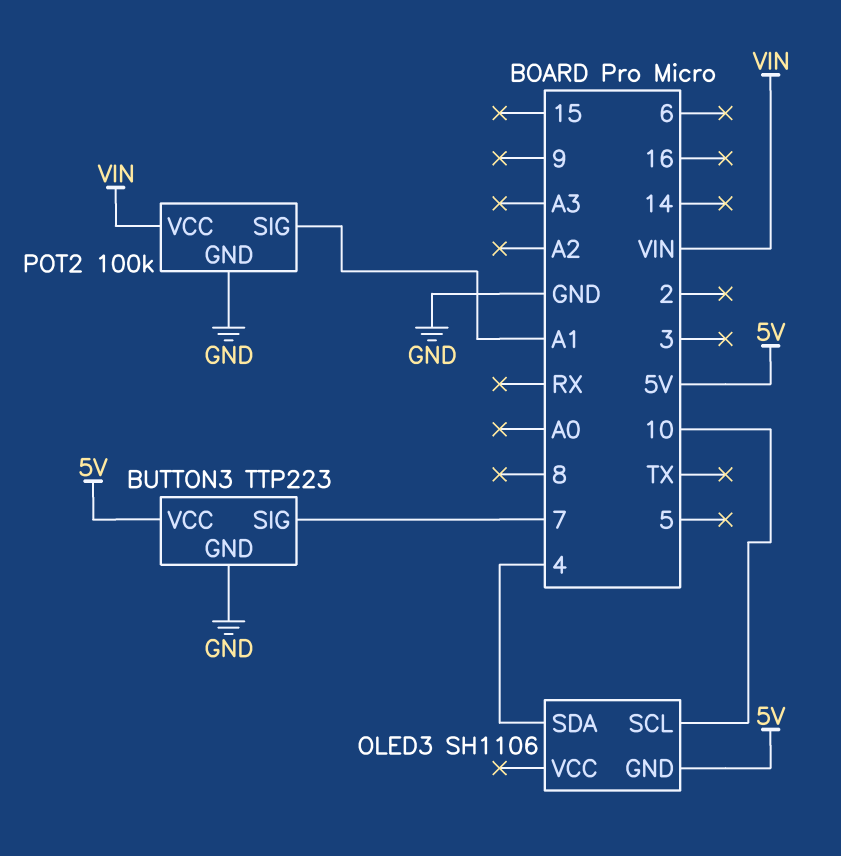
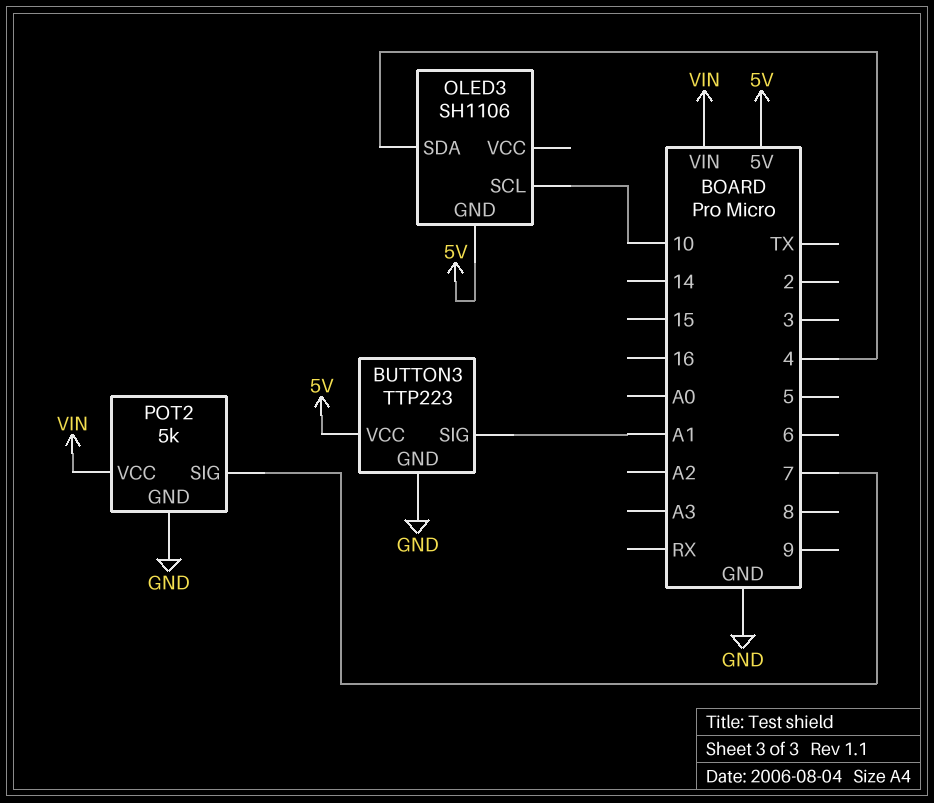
BUTTON3 pin SIG: 7 -> A1
POT2: 100k -> 5k
POT2 pin SIG: A1 -> 7

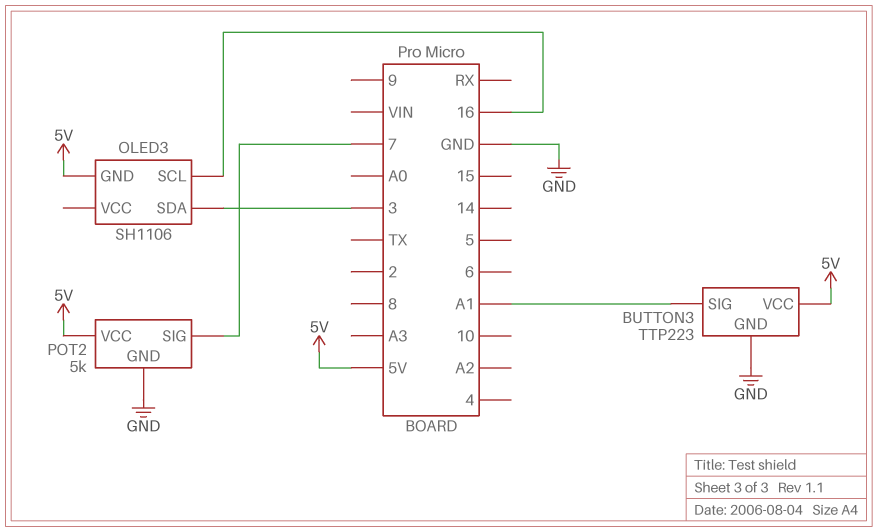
OLED3 pin SCL: 10 -> 16
OLED3 pin SDA: 4 -> 3
POT2 pin VCC: VIN -> 5V

